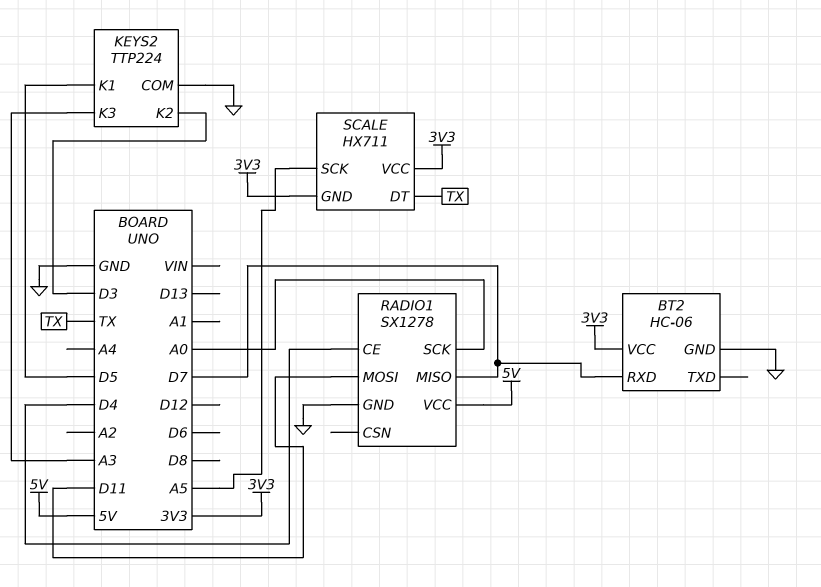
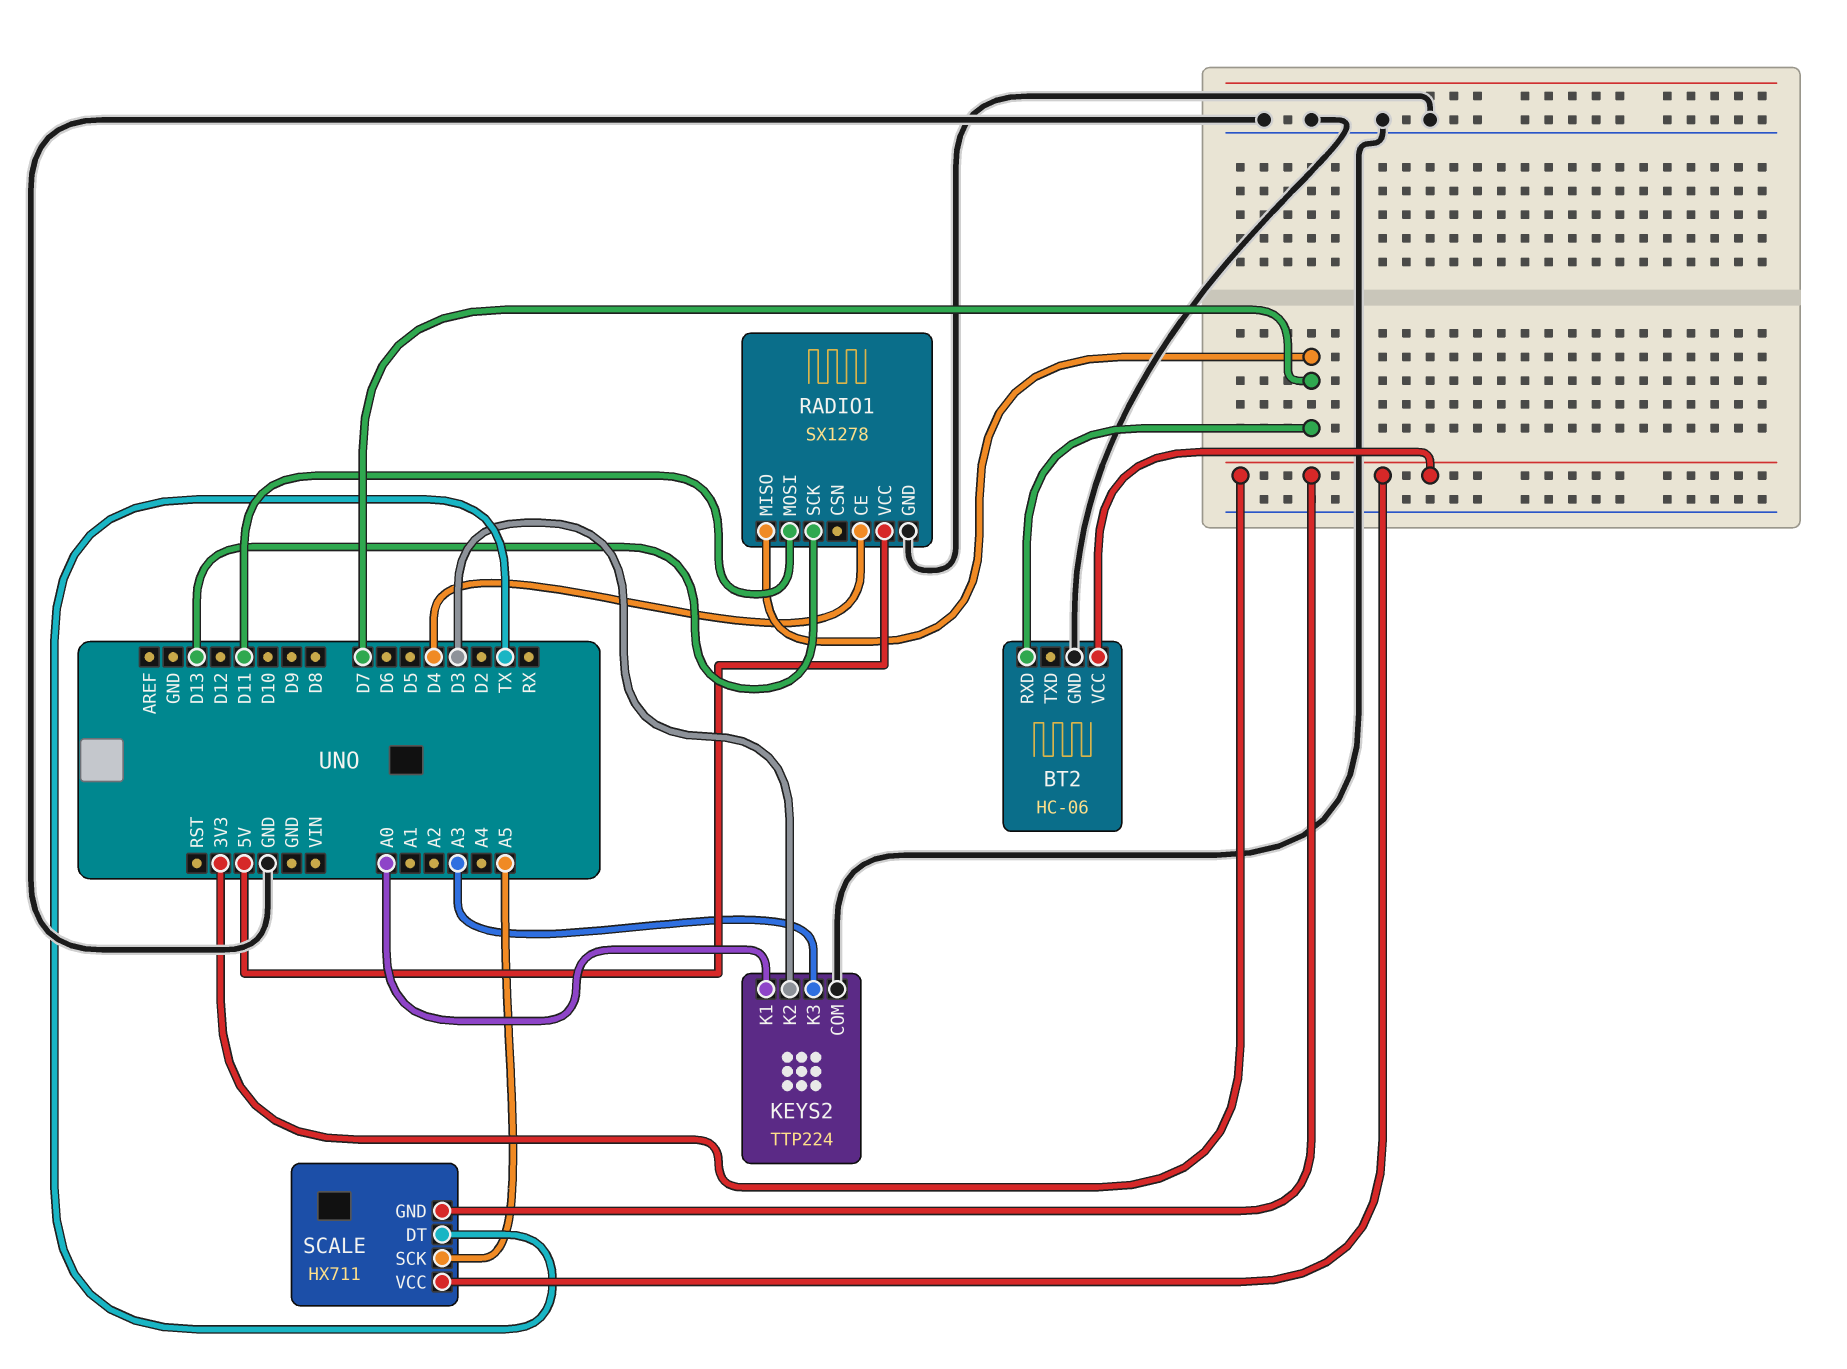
KEYS2 pin K1: D5 -> A0
RADIO1 pin SCK: A0 -> D13

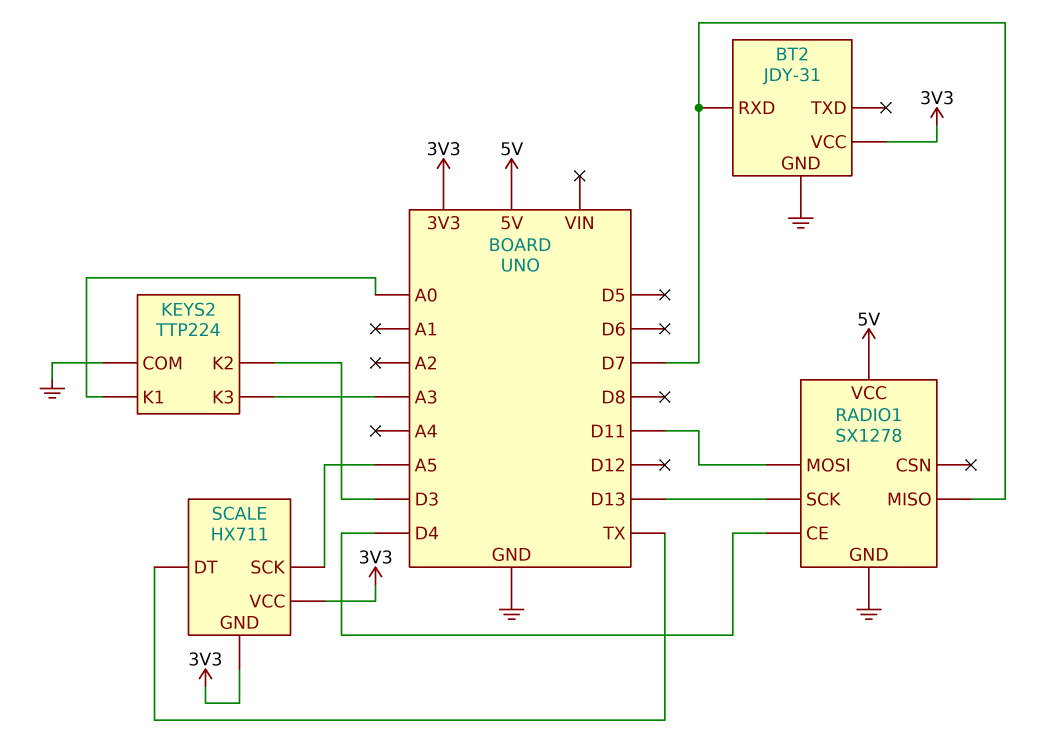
BT2: HC-06 -> JDY-31

